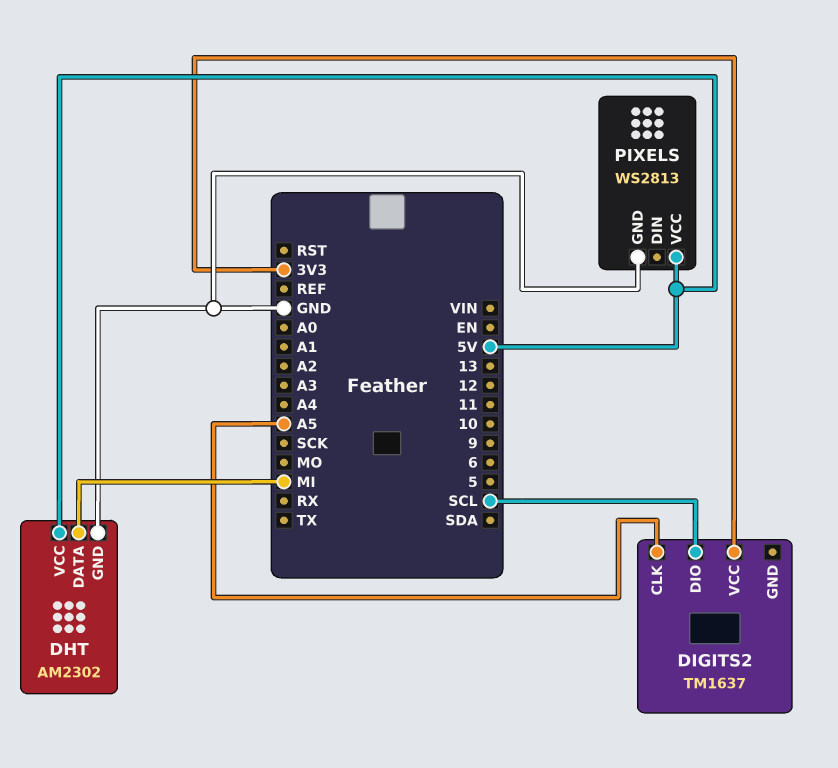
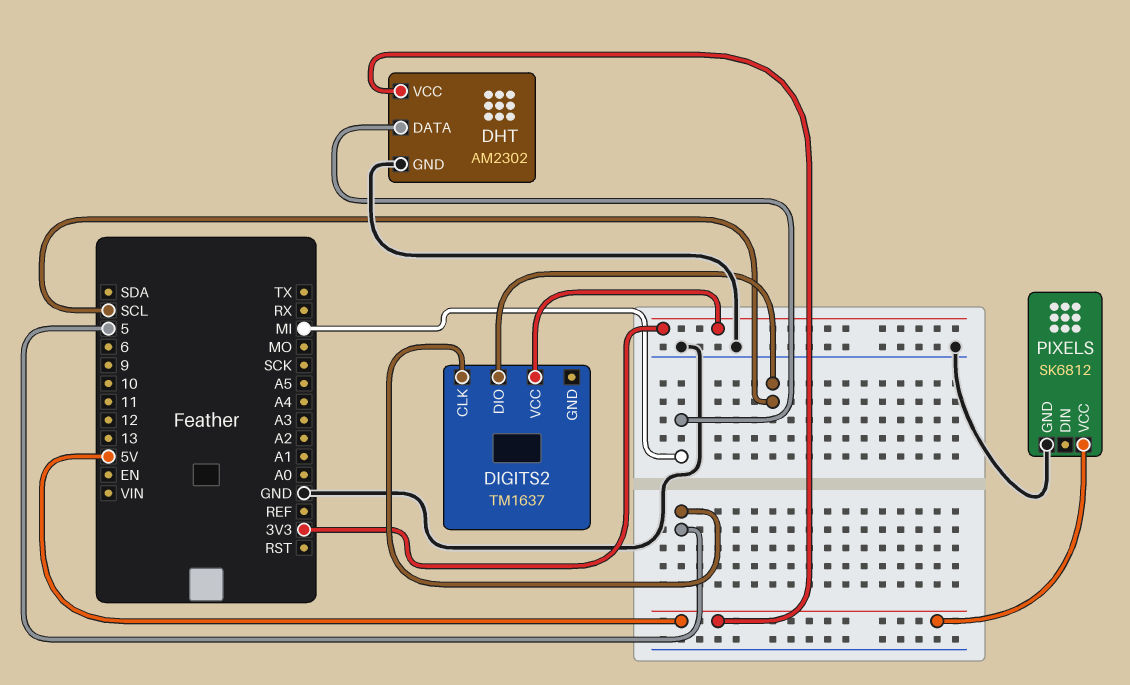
DIGITS2 pin CLK: A5 -> 5
PIXELS: WS2813 -> SK6812

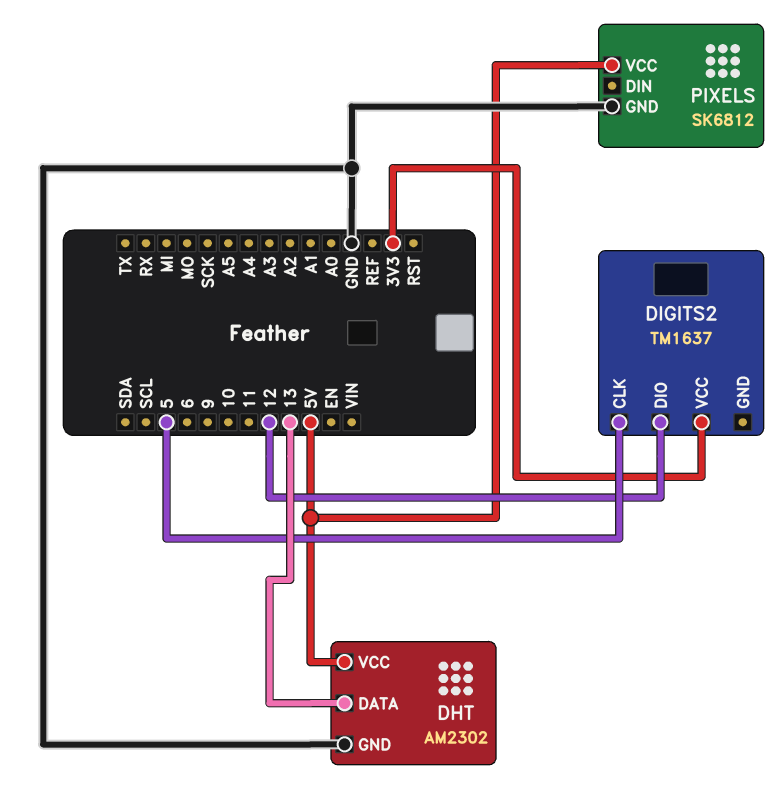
DHT pin DATA: MI -> 13
DIGITS2 pin DIO: SCL -> 12

